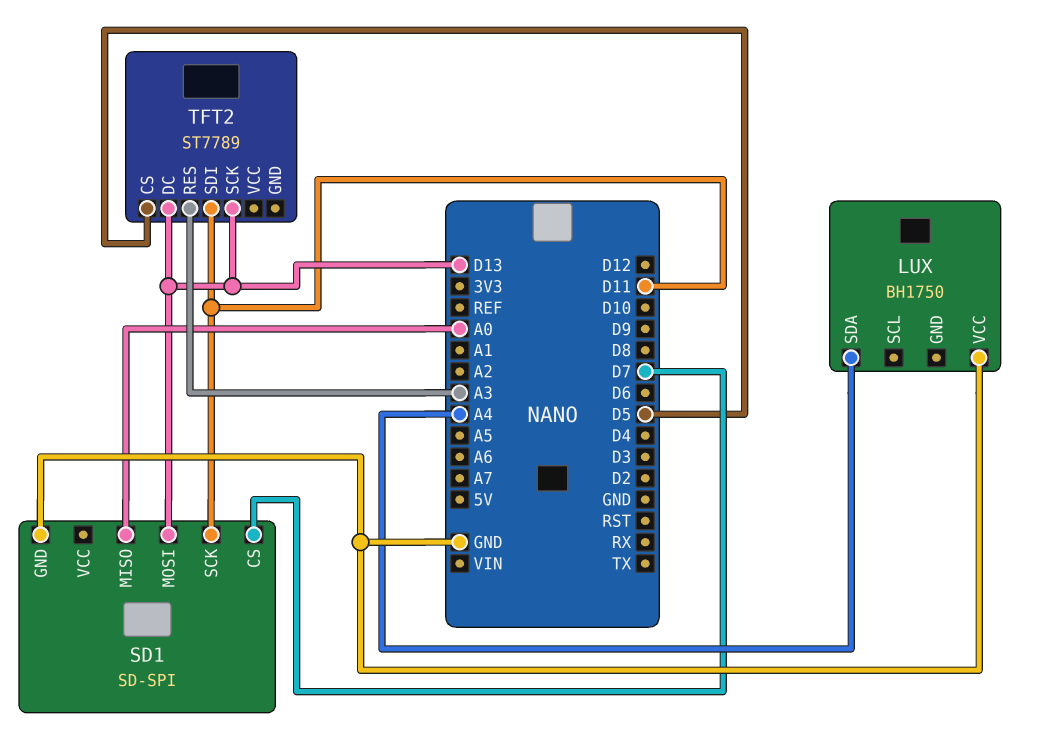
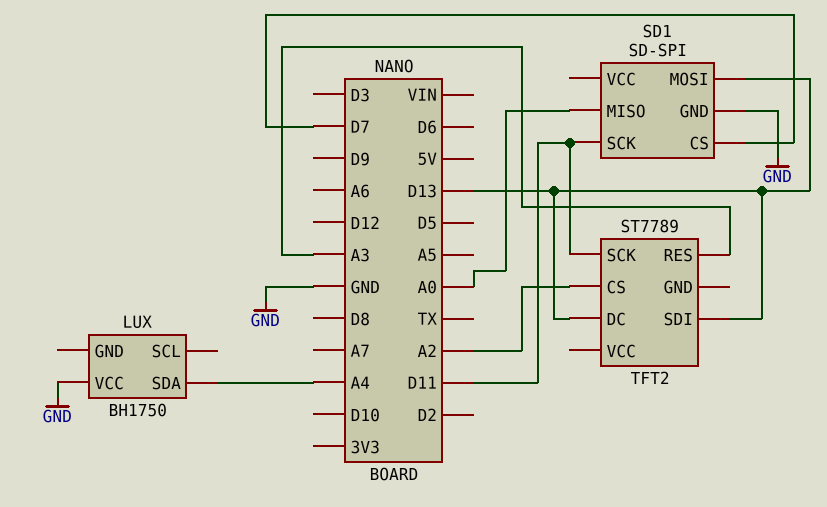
TFT2 pin CS: D5 -> A2
TFT2 pin SCK: D13 -> D11
TFT2 pin SDI: D11 -> D13

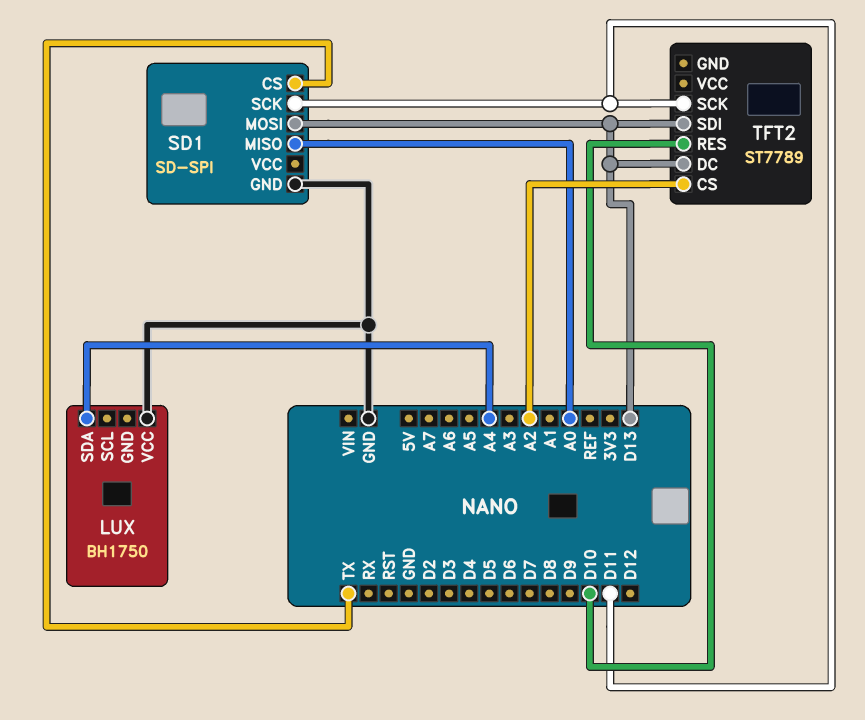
SD1 pin CS: D7 -> TX
TFT2 pin RES: A3 -> D10

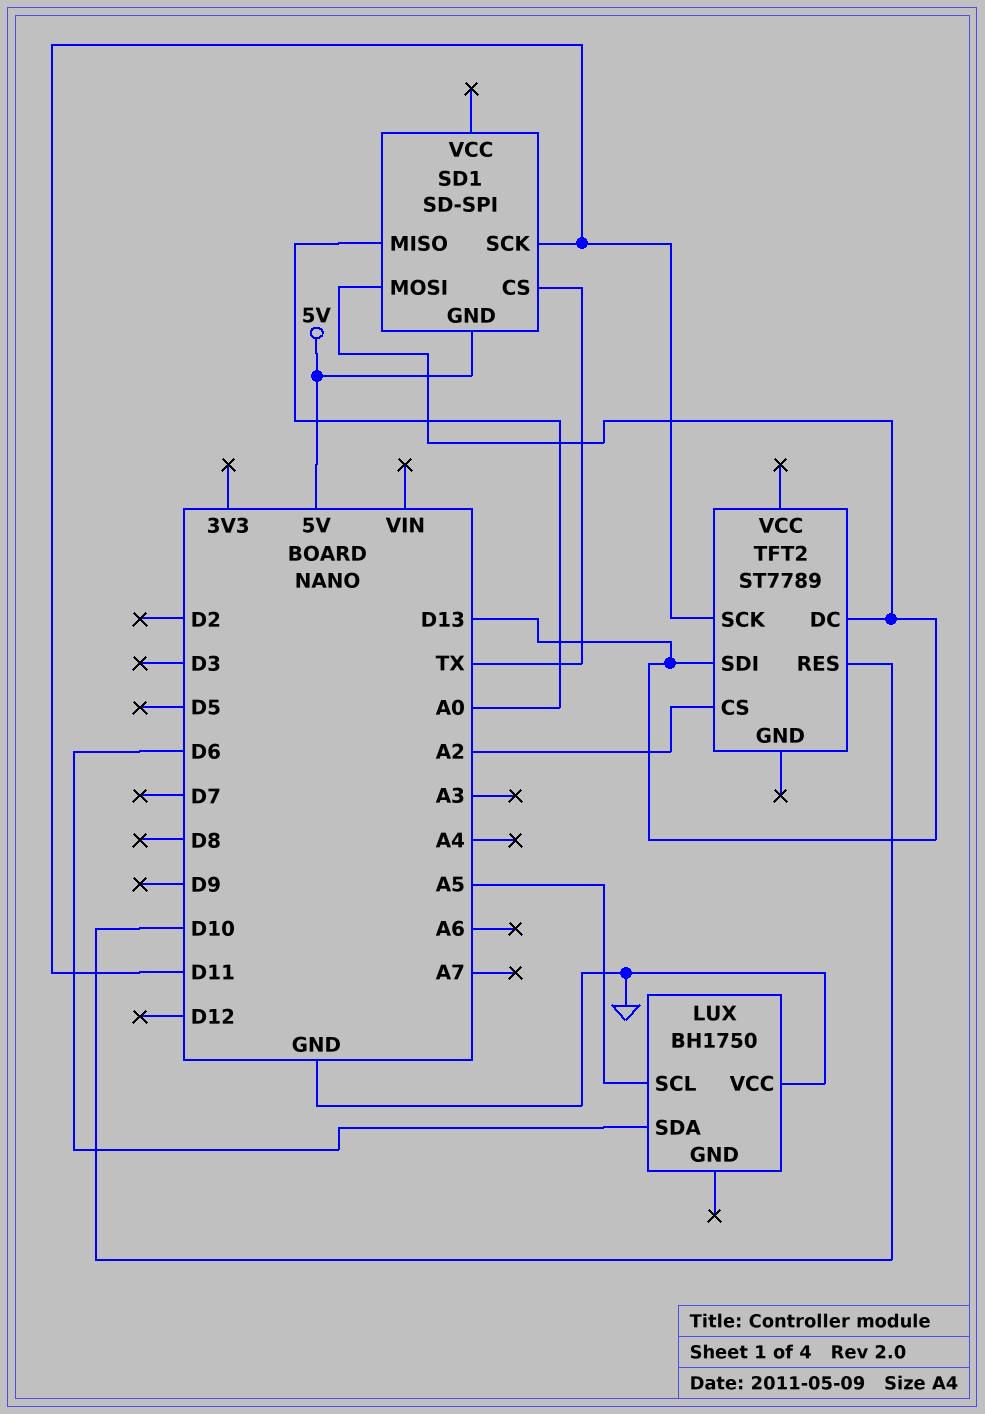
LUX pin SCL: none -> A5
LUX pin SDA: A4 -> D6
SD1 pin GND: GND -> 5V

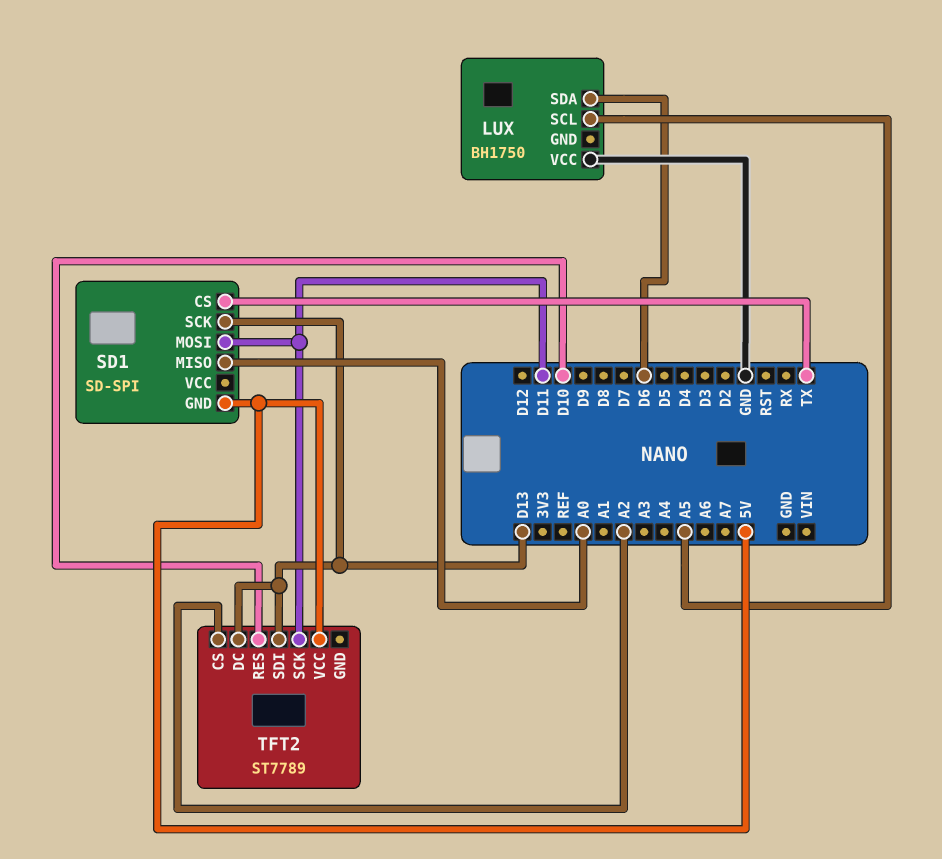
SD1 pin MOSI: D13 -> D11
SD1 pin SCK: D11 -> D13
TFT2 pin VCC: none -> 5V

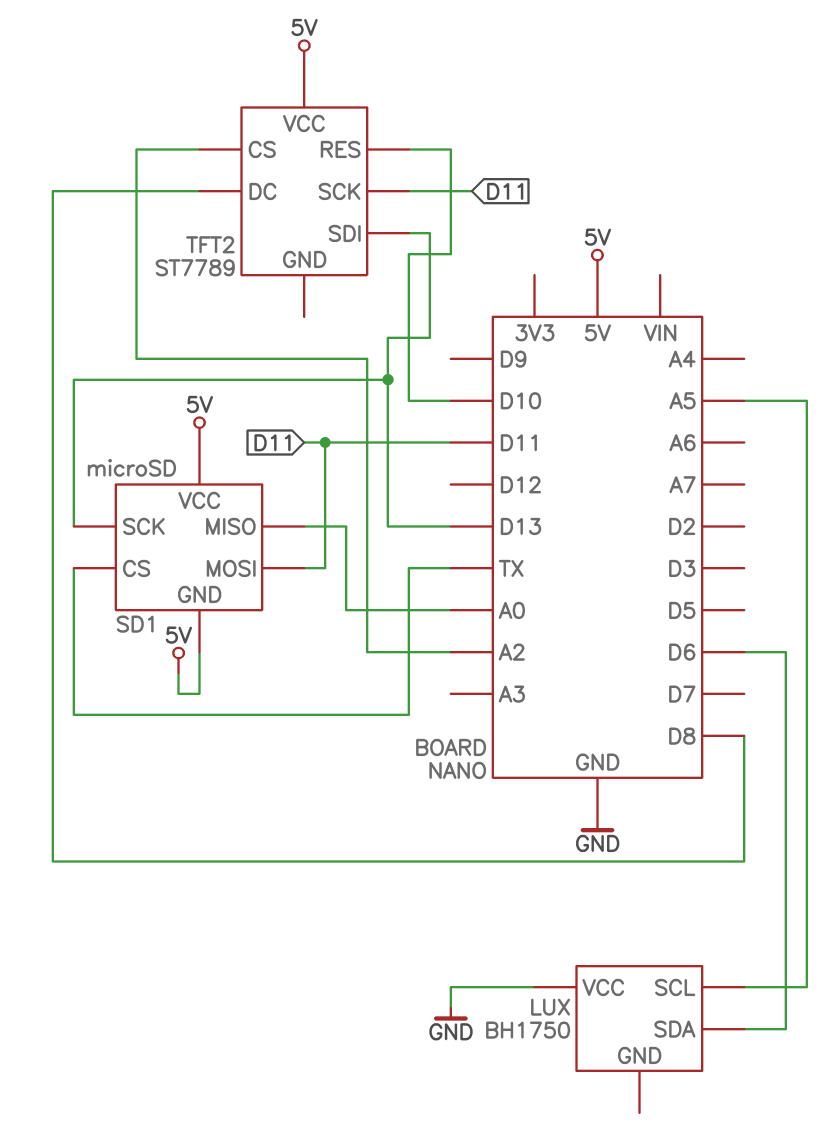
SD1: SD-SPI -> microSD
SD1 pin VCC: none -> 5V
TFT2 pin DC: D13 -> D8

